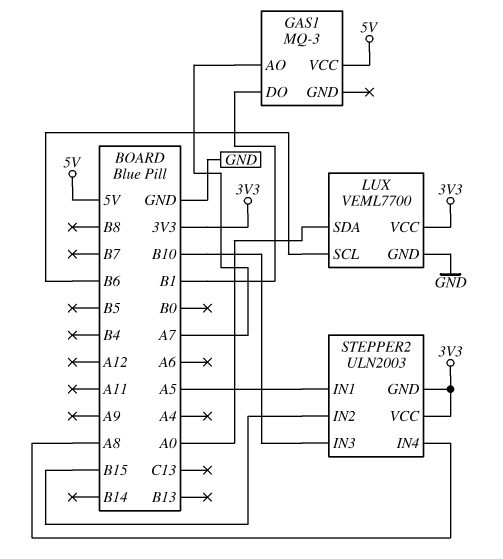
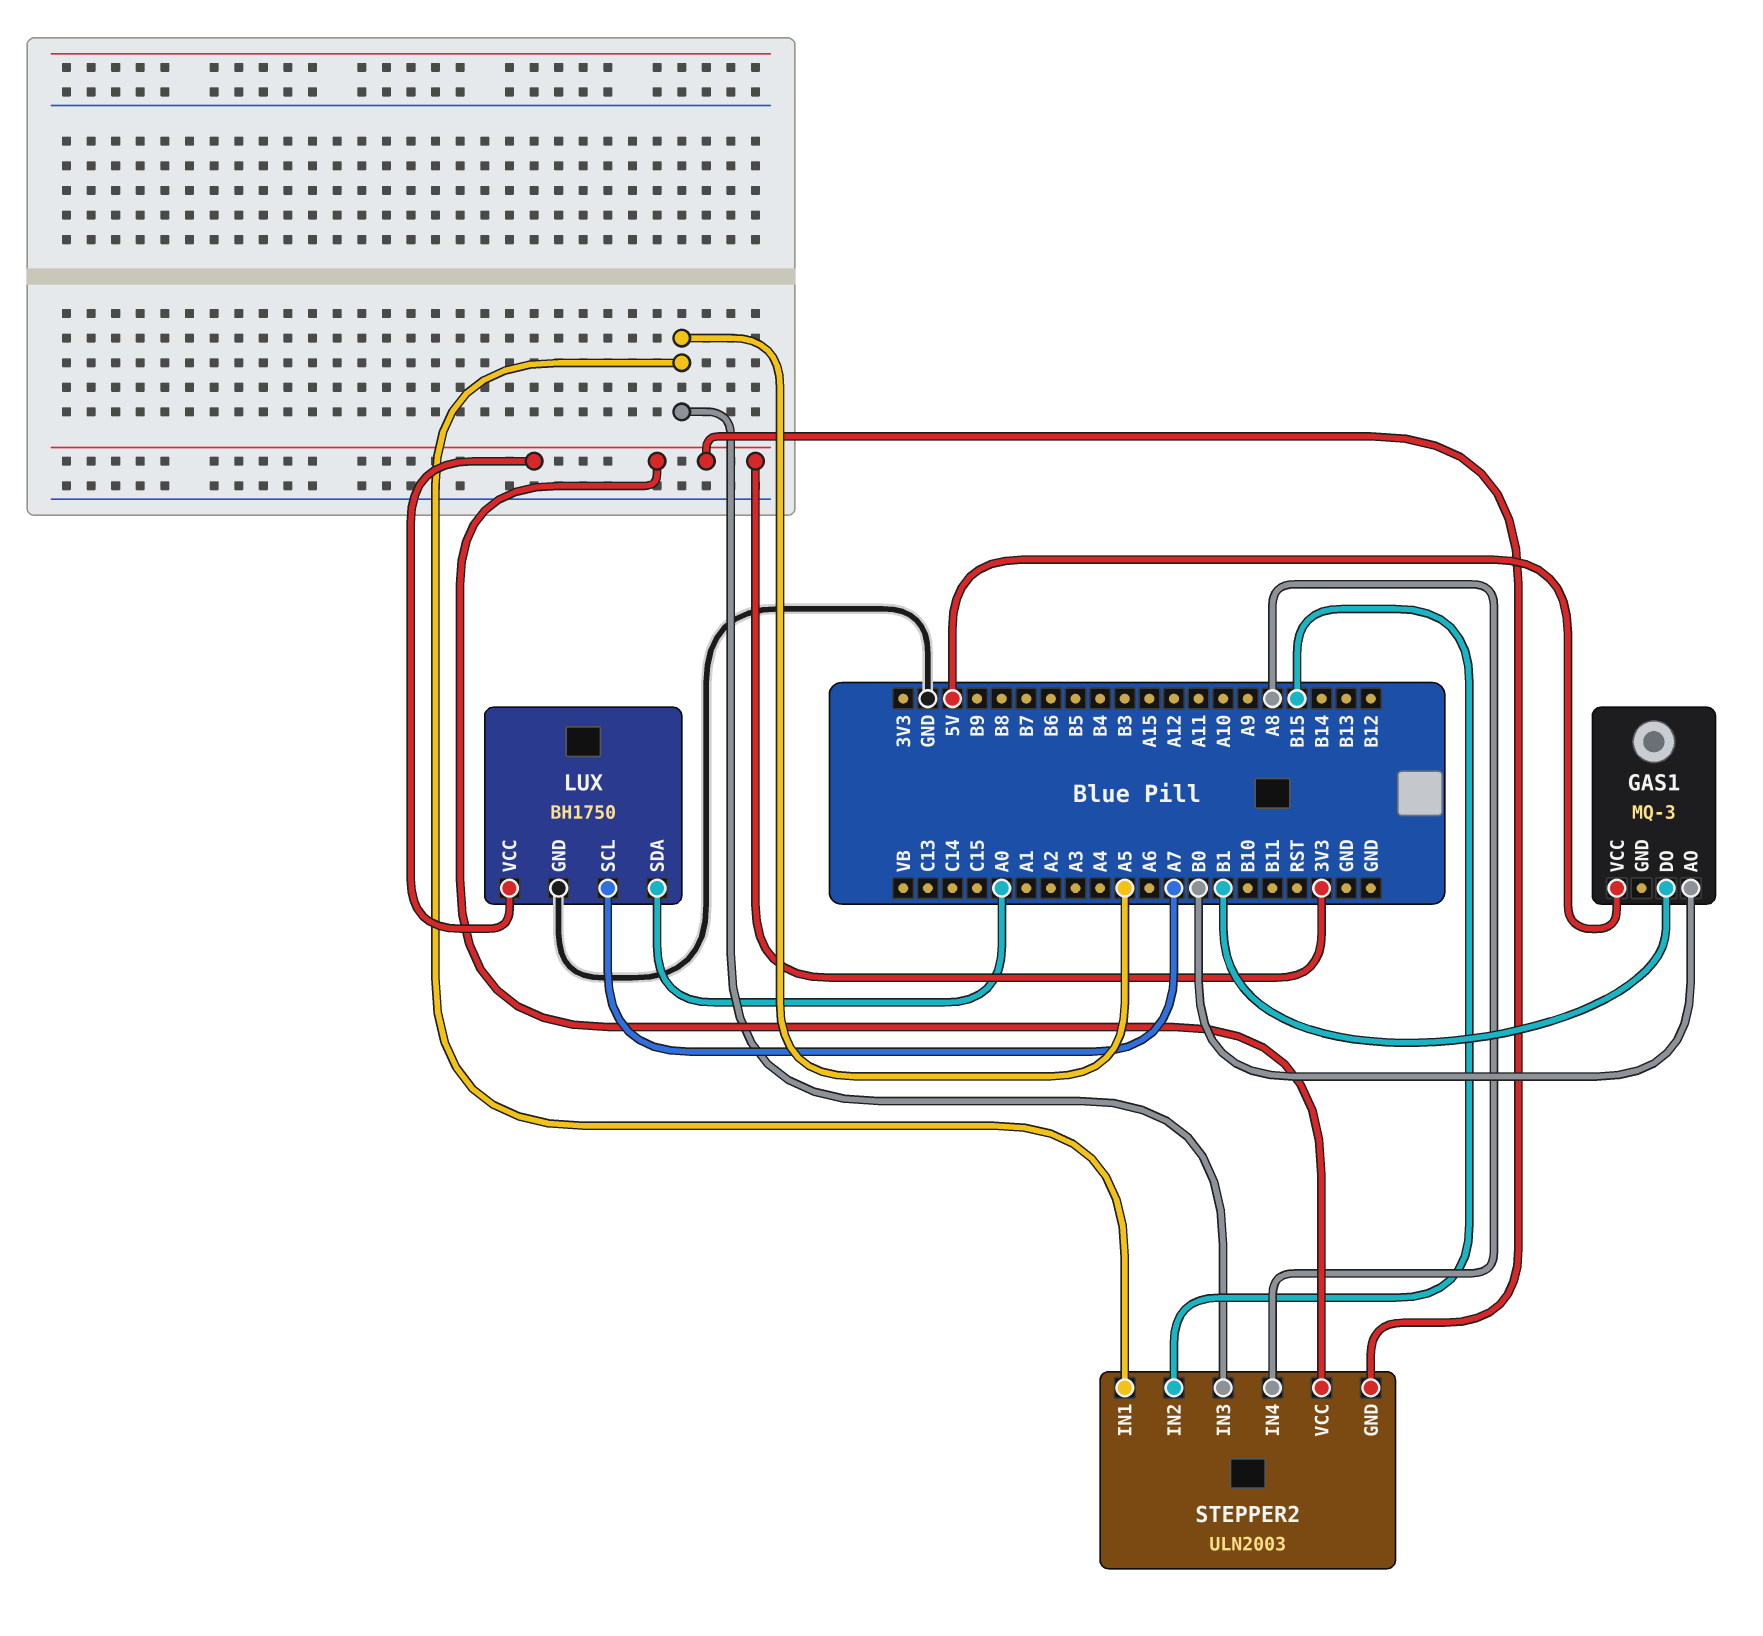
GAS1 pin AO: A7 -> B0
LUX: VEML7700 -> BH1750
LUX pin SCL: B6 -> A7
STEPPER2 pin IN3: B10 -> A5

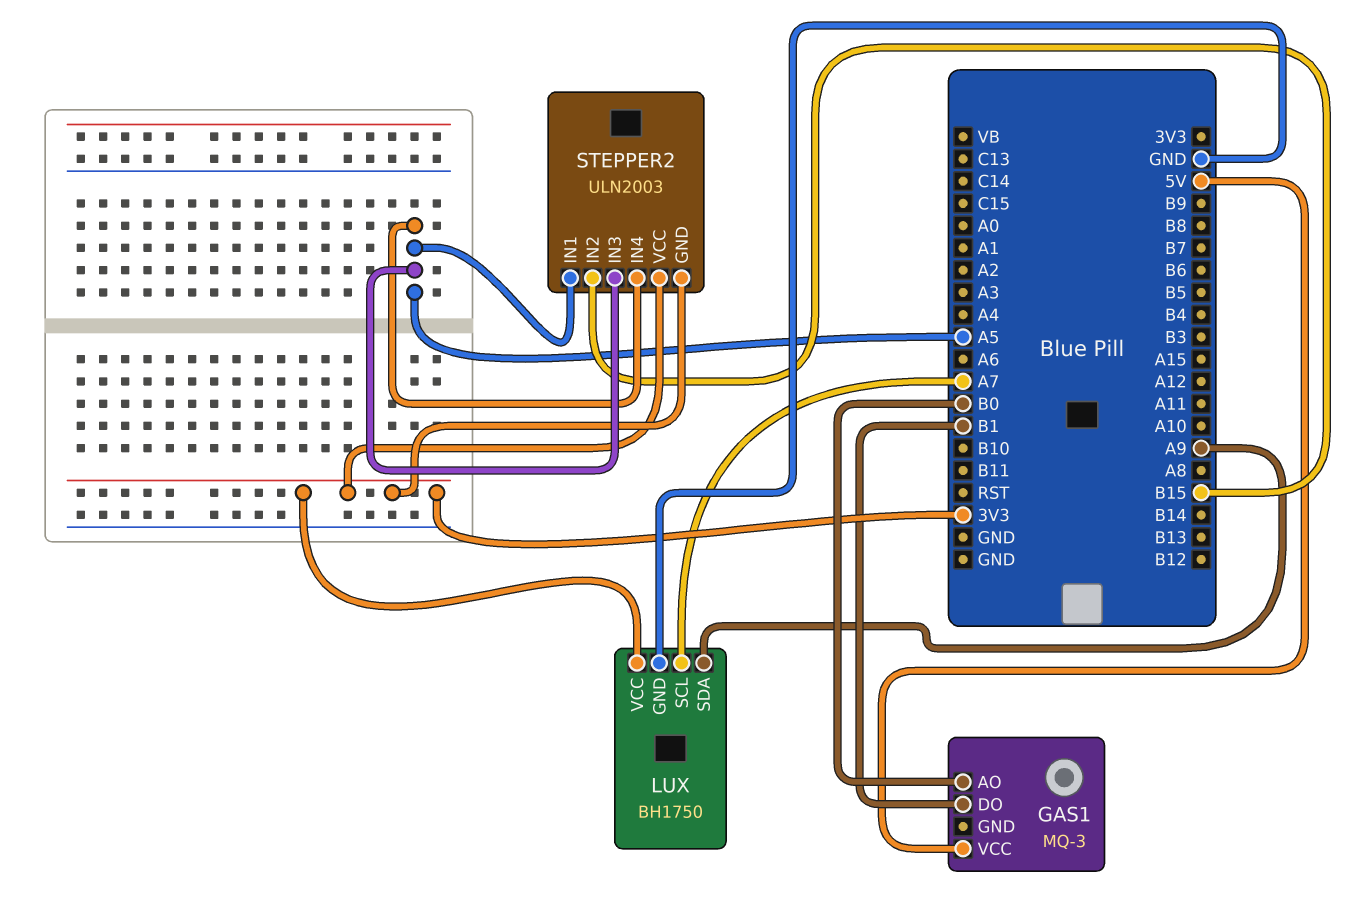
LUX pin SDA: A0 -> A9
STEPPER2 pin IN4: A8 -> A5

